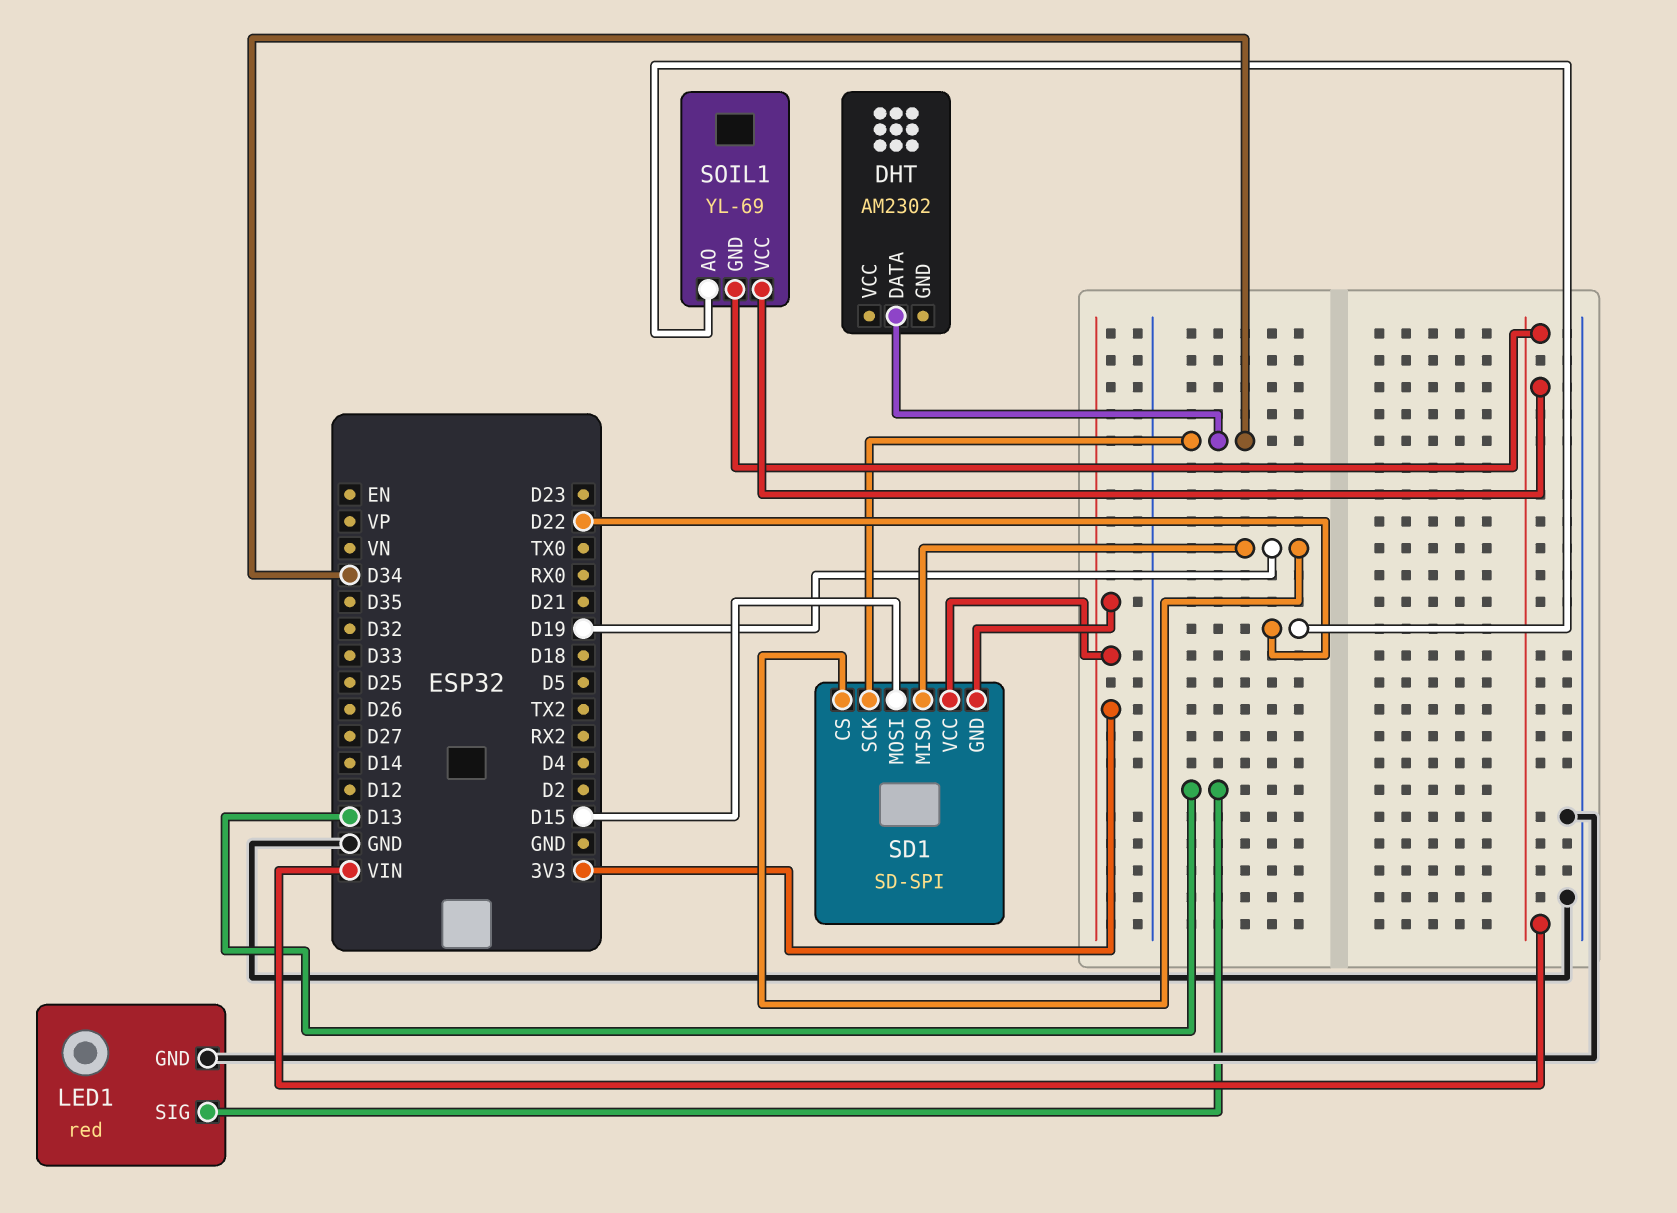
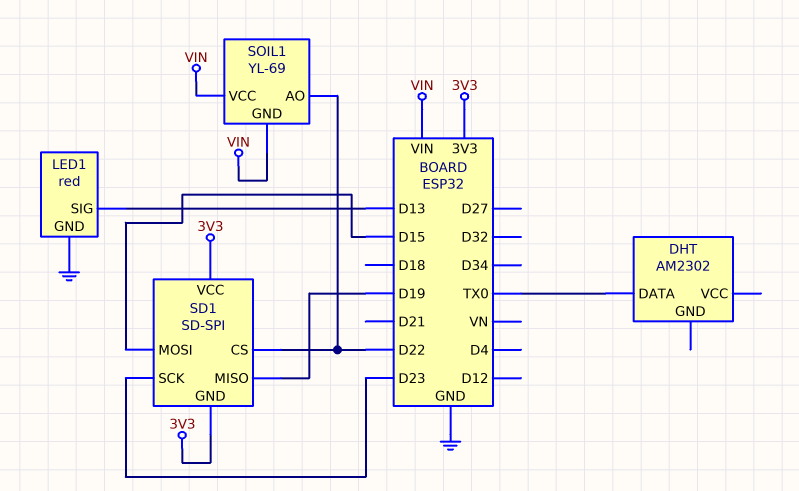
DHT pin DATA: D34 -> TX0
SD1 pin CS: D19 -> D22
SD1 pin SCK: D34 -> D23

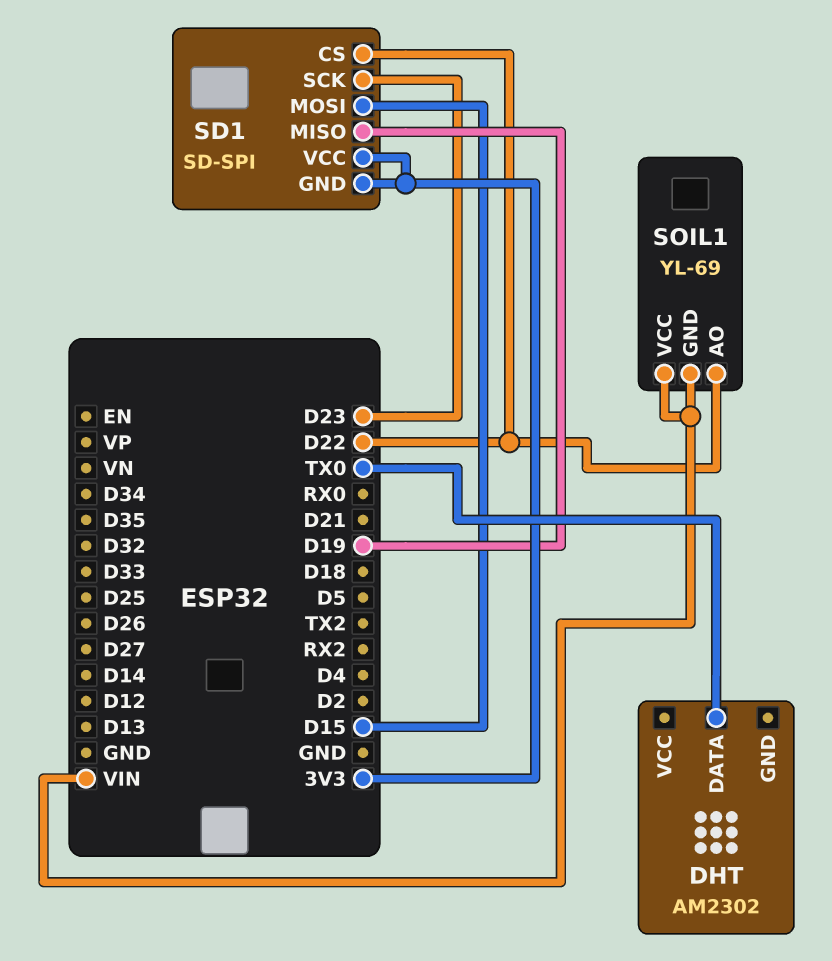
LED1: red -> none
LED1 pin GND: GND -> none
LED1 pin SIG: D13 -> none

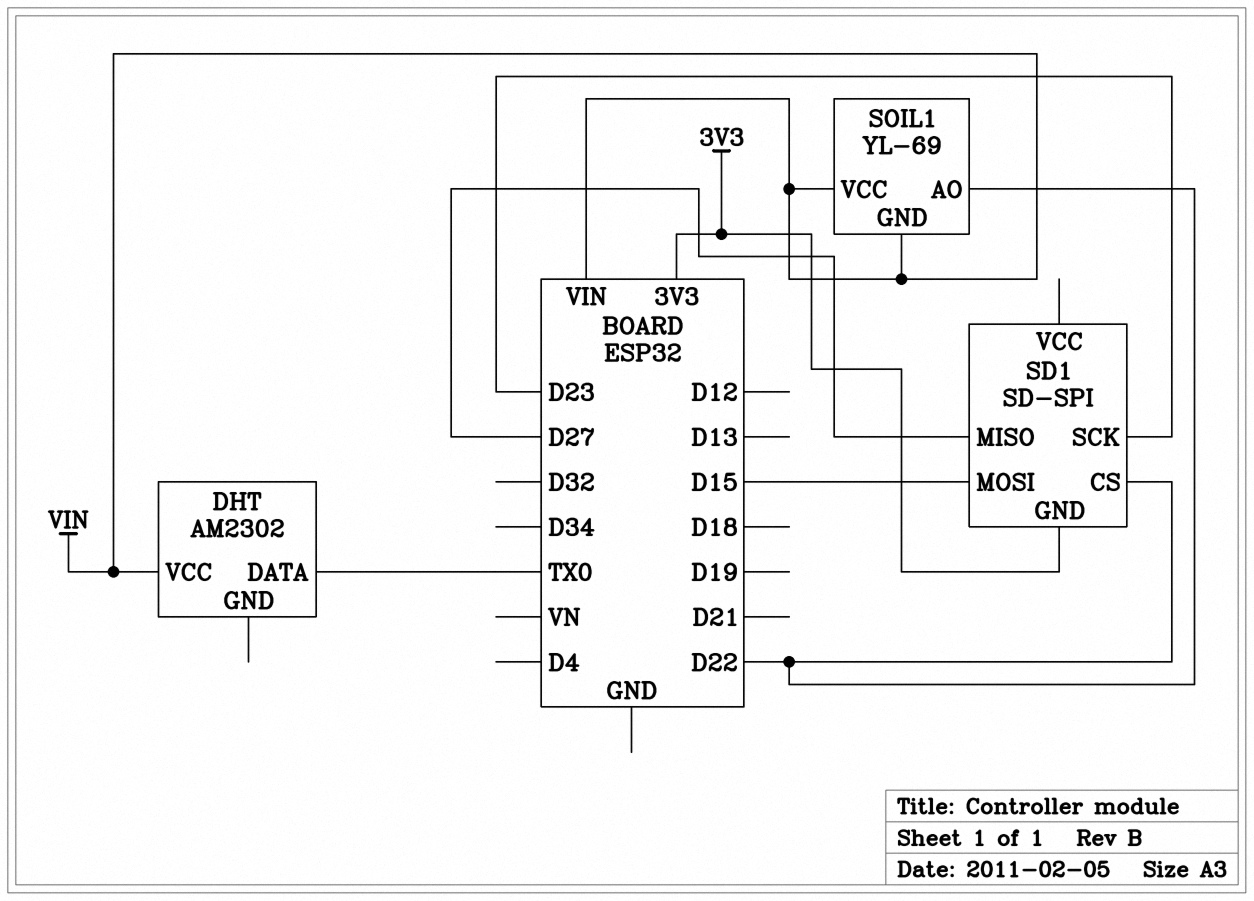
DHT pin VCC: none -> VIN
SD1 pin MISO: D19 -> D27
SD1 pin VCC: 3V3 -> none

